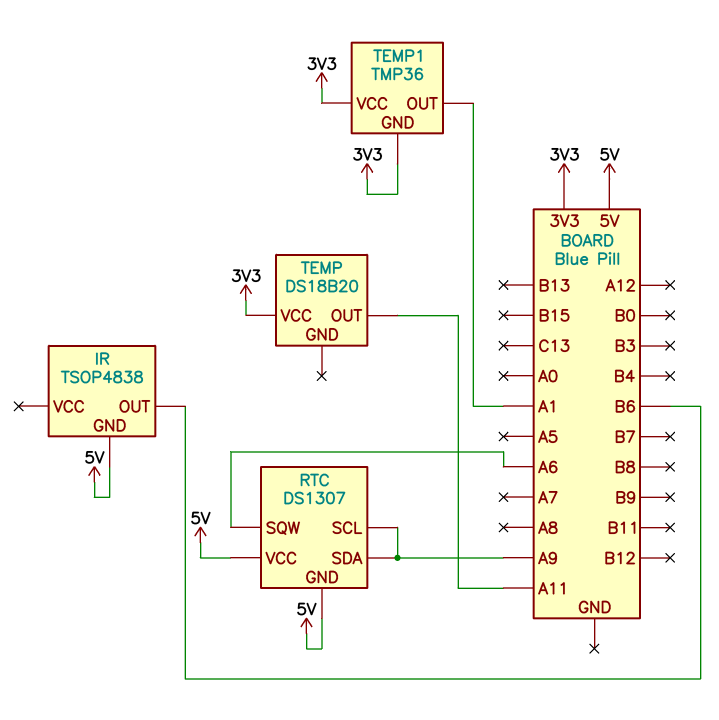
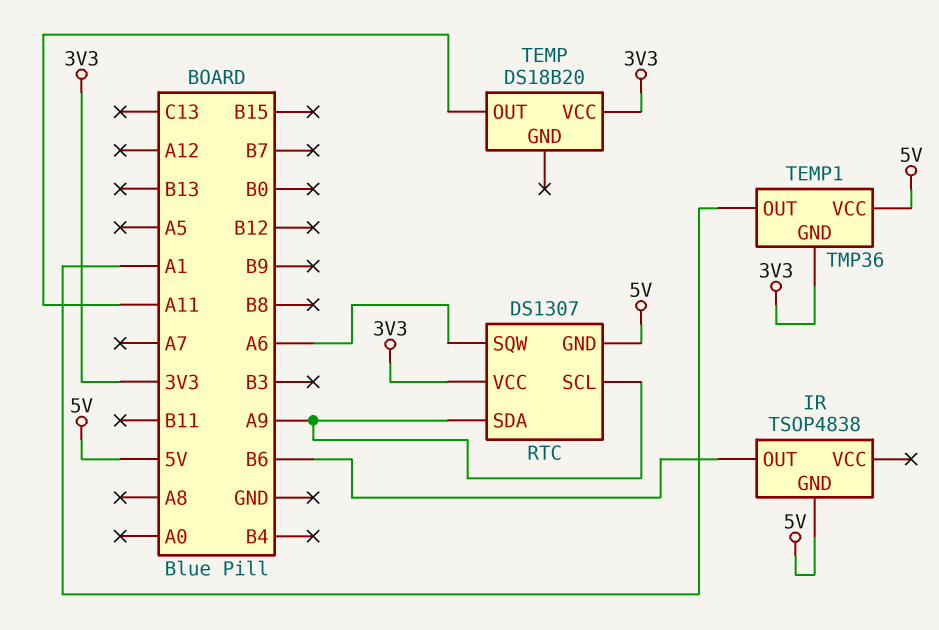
RTC pin VCC: 5V -> 3V3
TEMP1 pin VCC: 3V3 -> 5V

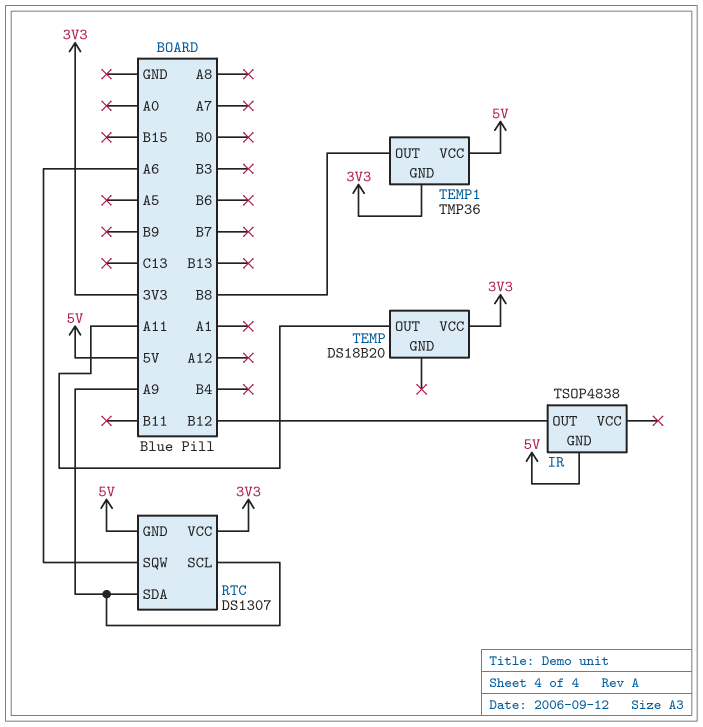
IR pin OUT: B6 -> B12
TEMP1 pin OUT: A1 -> B8

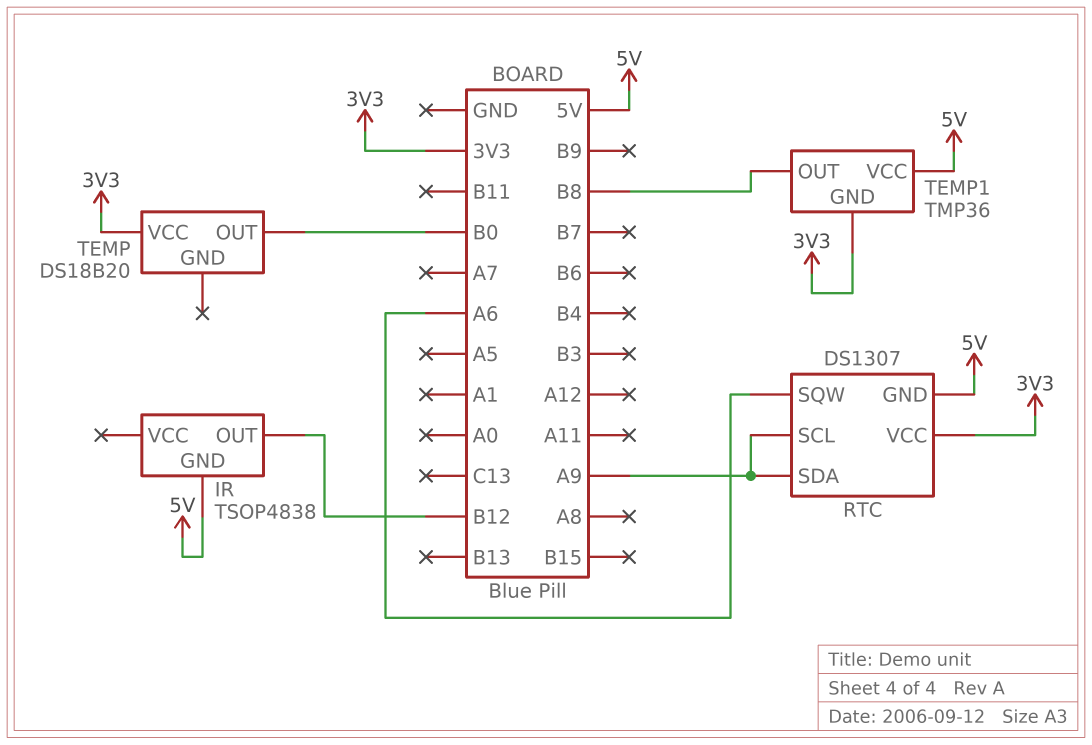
TEMP pin OUT: A11 -> B0

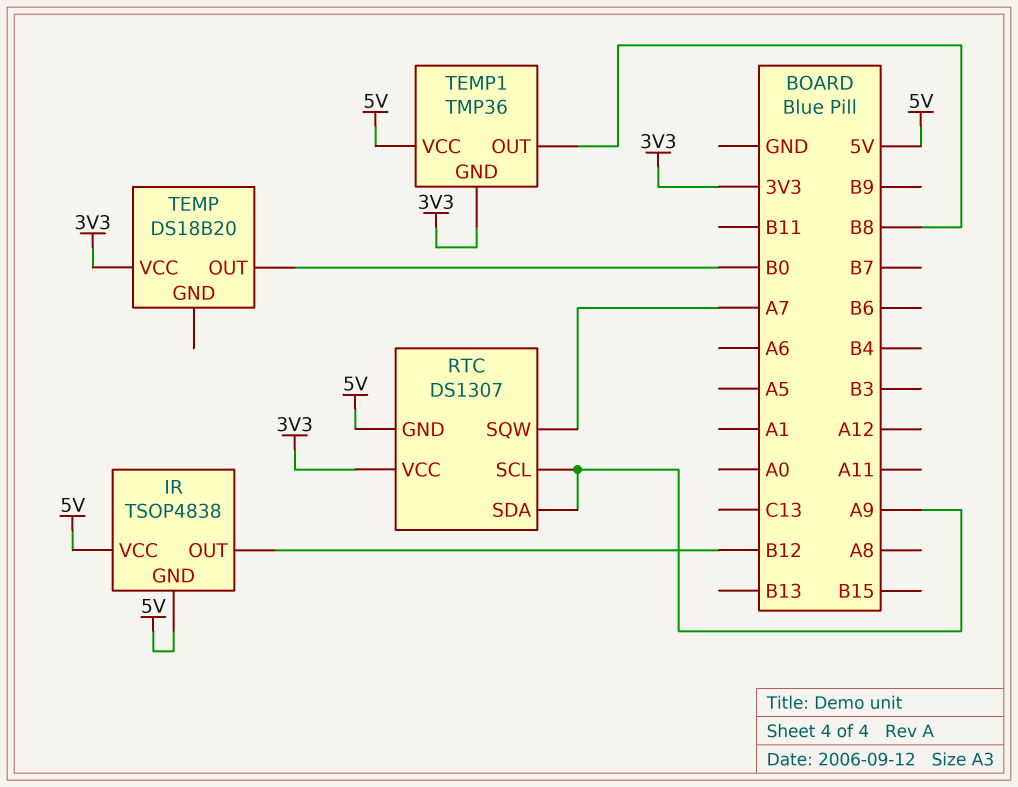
IR pin VCC: none -> 5V
RTC pin SQW: A6 -> A7

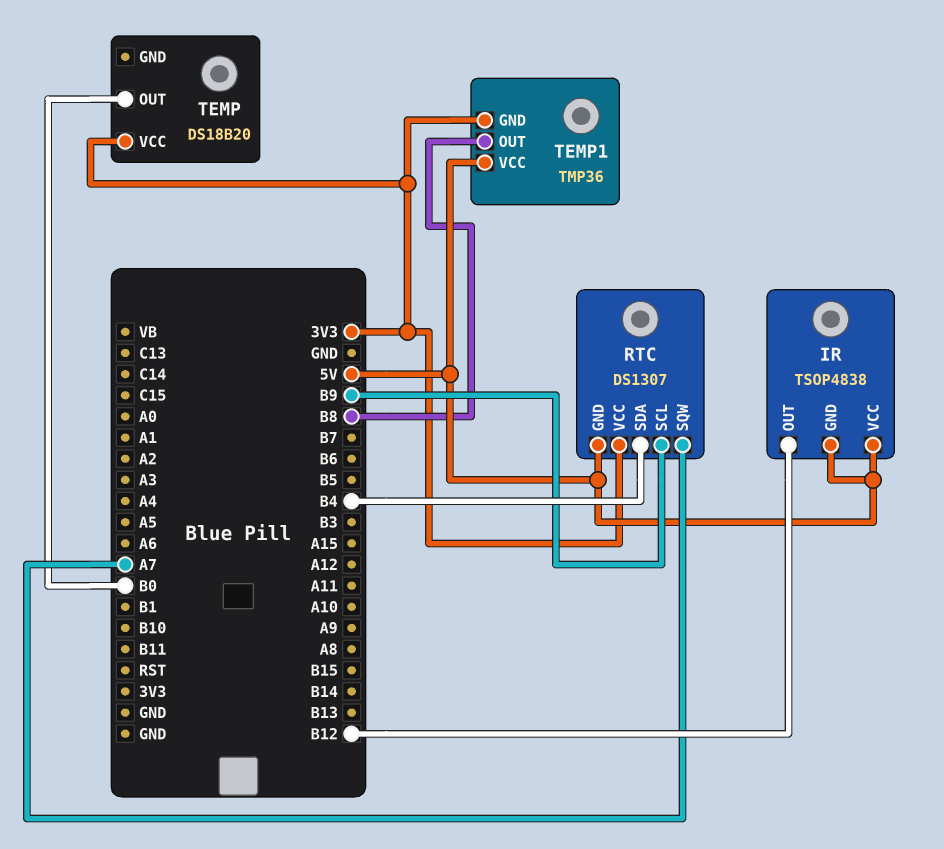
RTC pin SCL: A9 -> B9
RTC pin SDA: A9 -> B4

